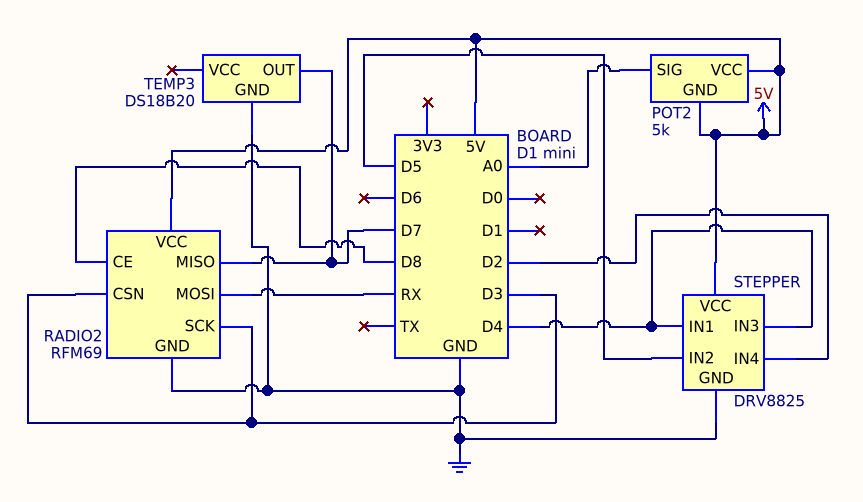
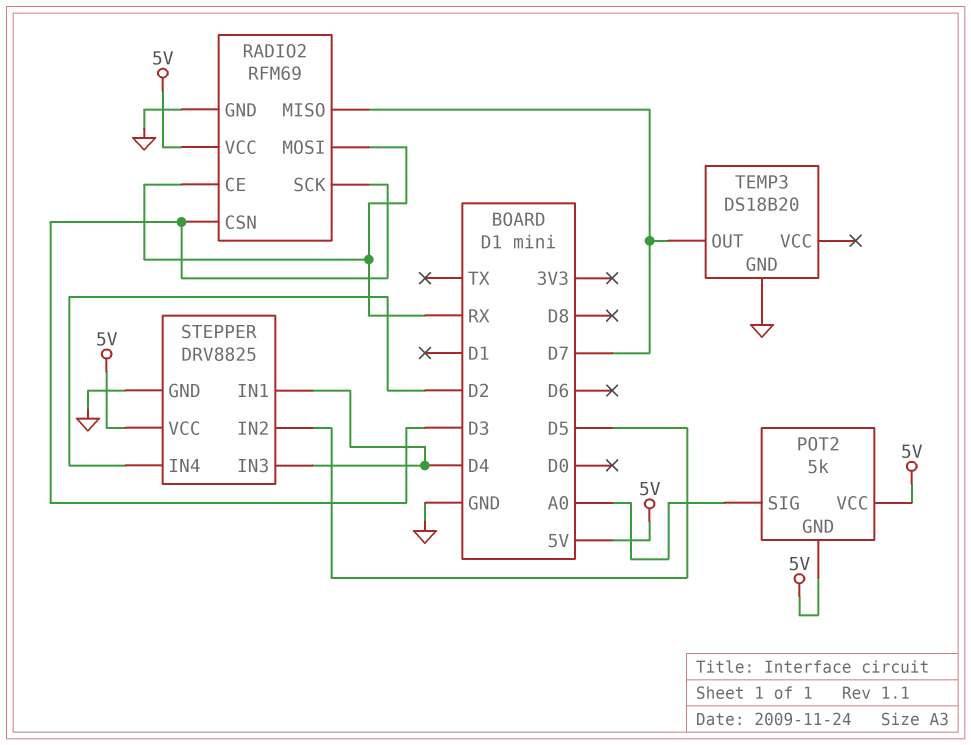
RADIO2 pin CE: D8 -> RX

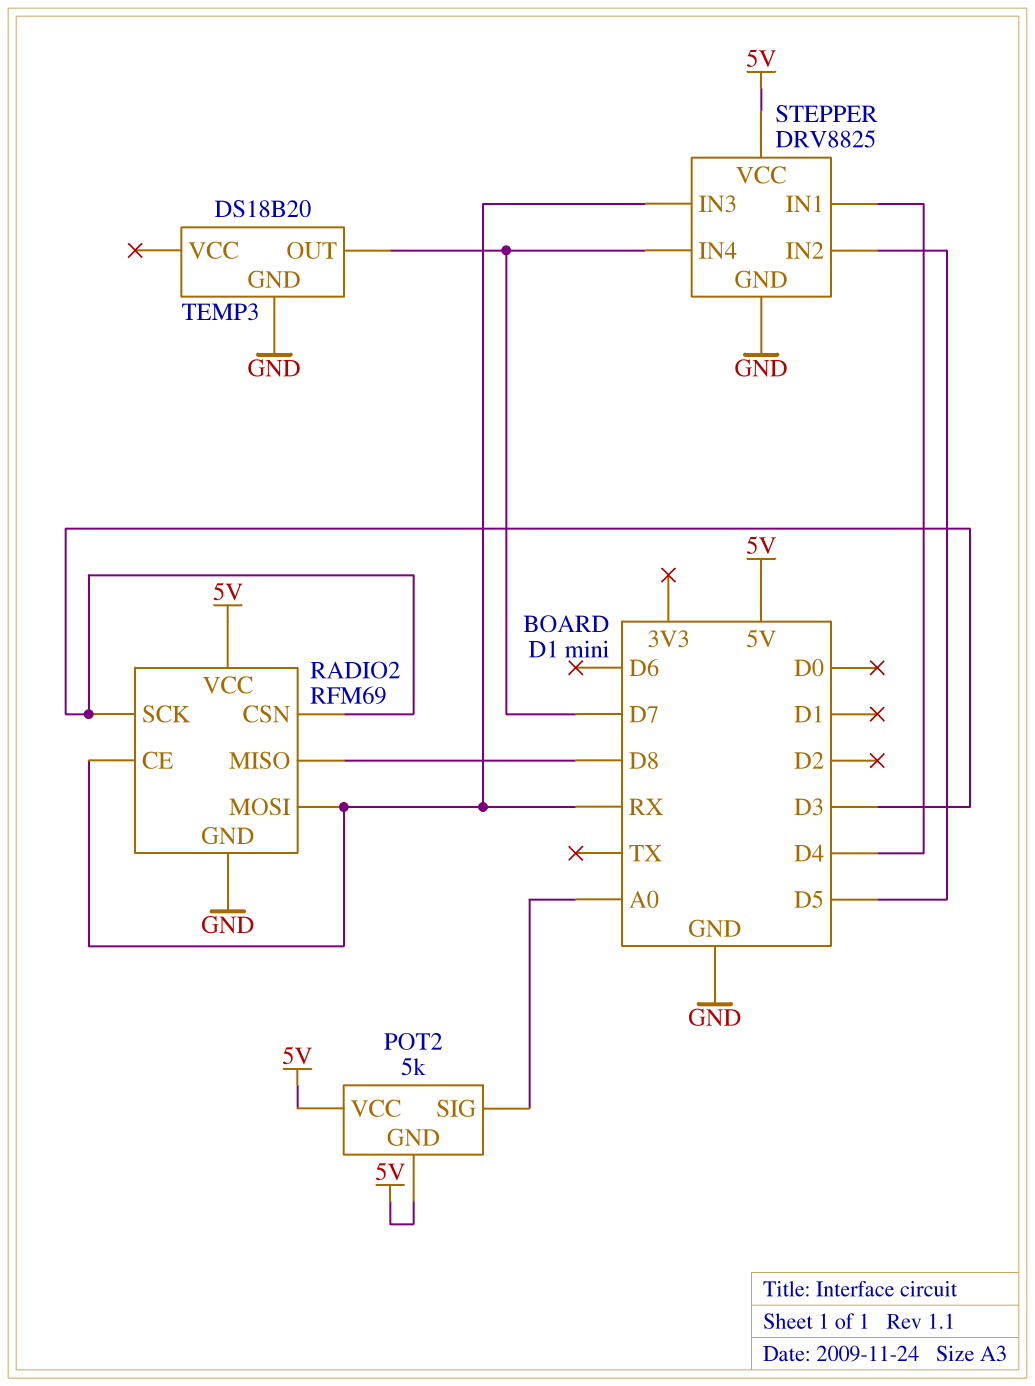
RADIO2 pin MISO: D7 -> D8
STEPPER pin IN3: D4 -> RX
STEPPER pin IN4: D2 -> D7

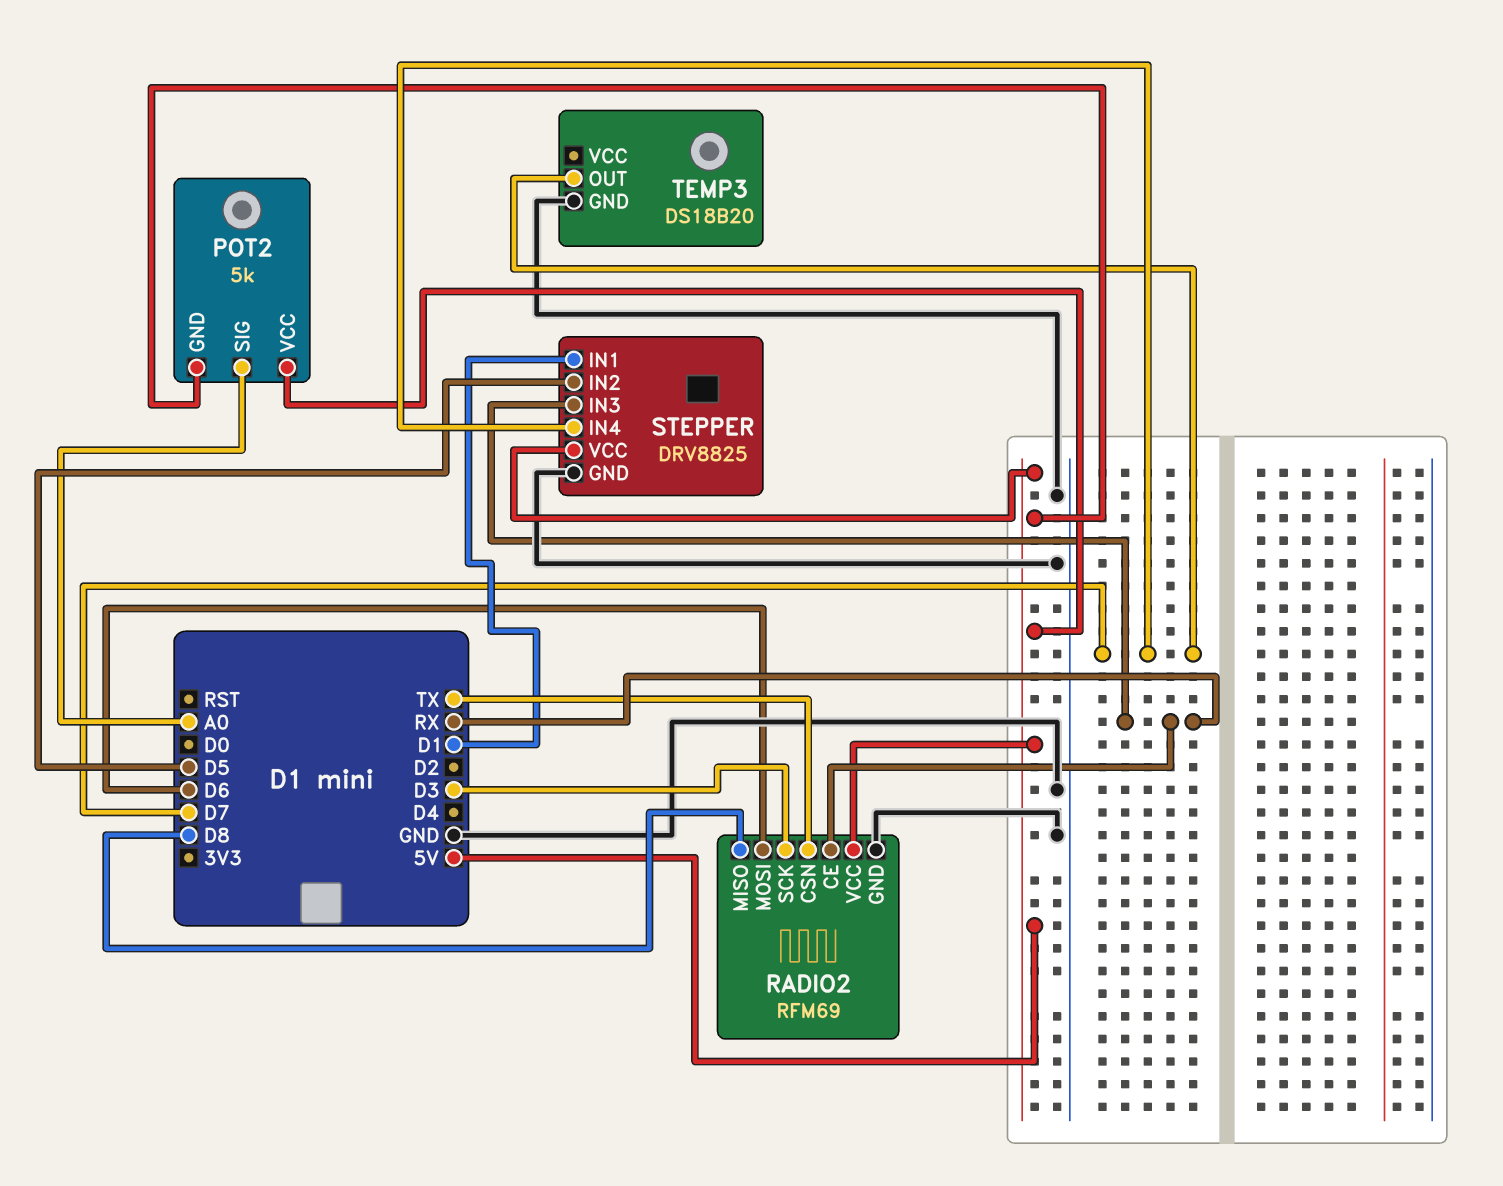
RADIO2 pin CSN: D3 -> TX
RADIO2 pin MOSI: RX -> D6
STEPPER pin IN1: D4 -> D1

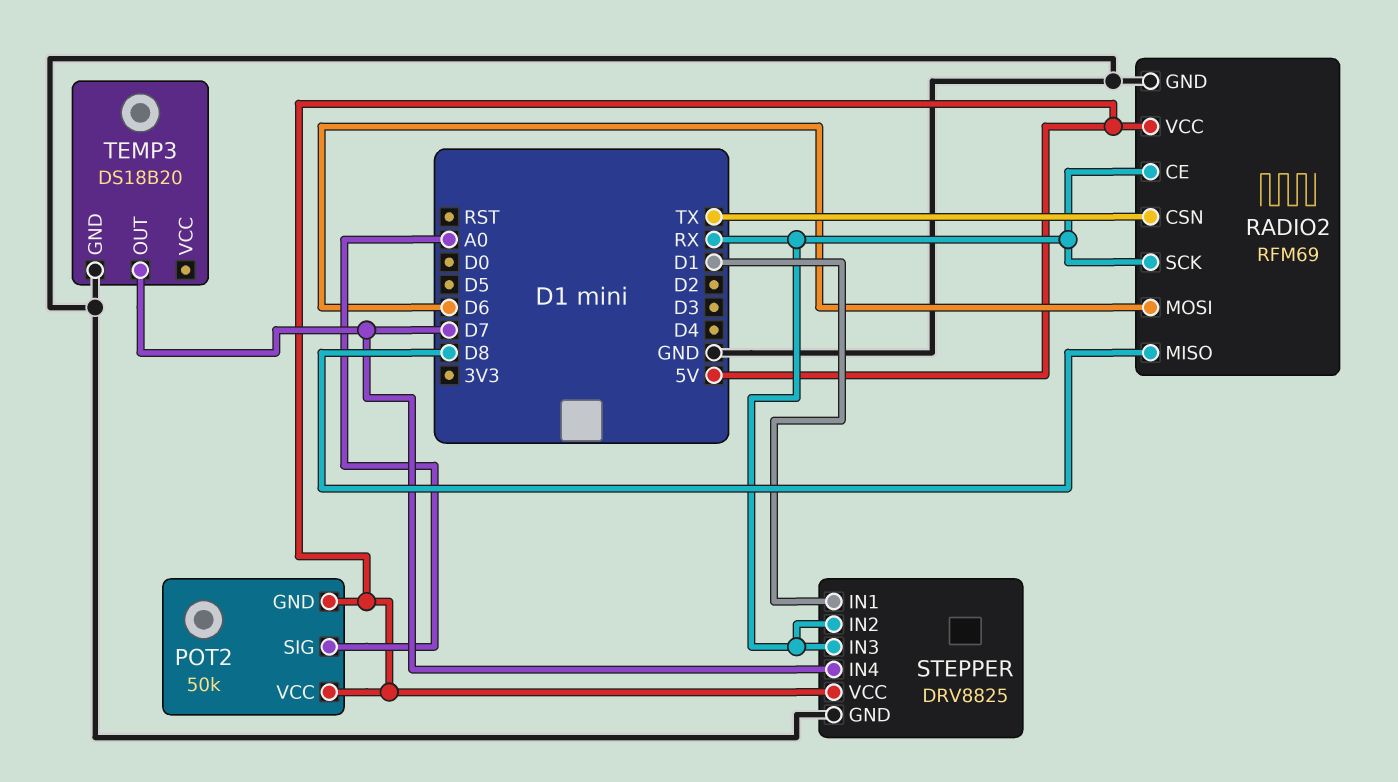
POT2: 5k -> 50k
RADIO2 pin SCK: D3 -> RX
STEPPER pin IN2: D5 -> RX

